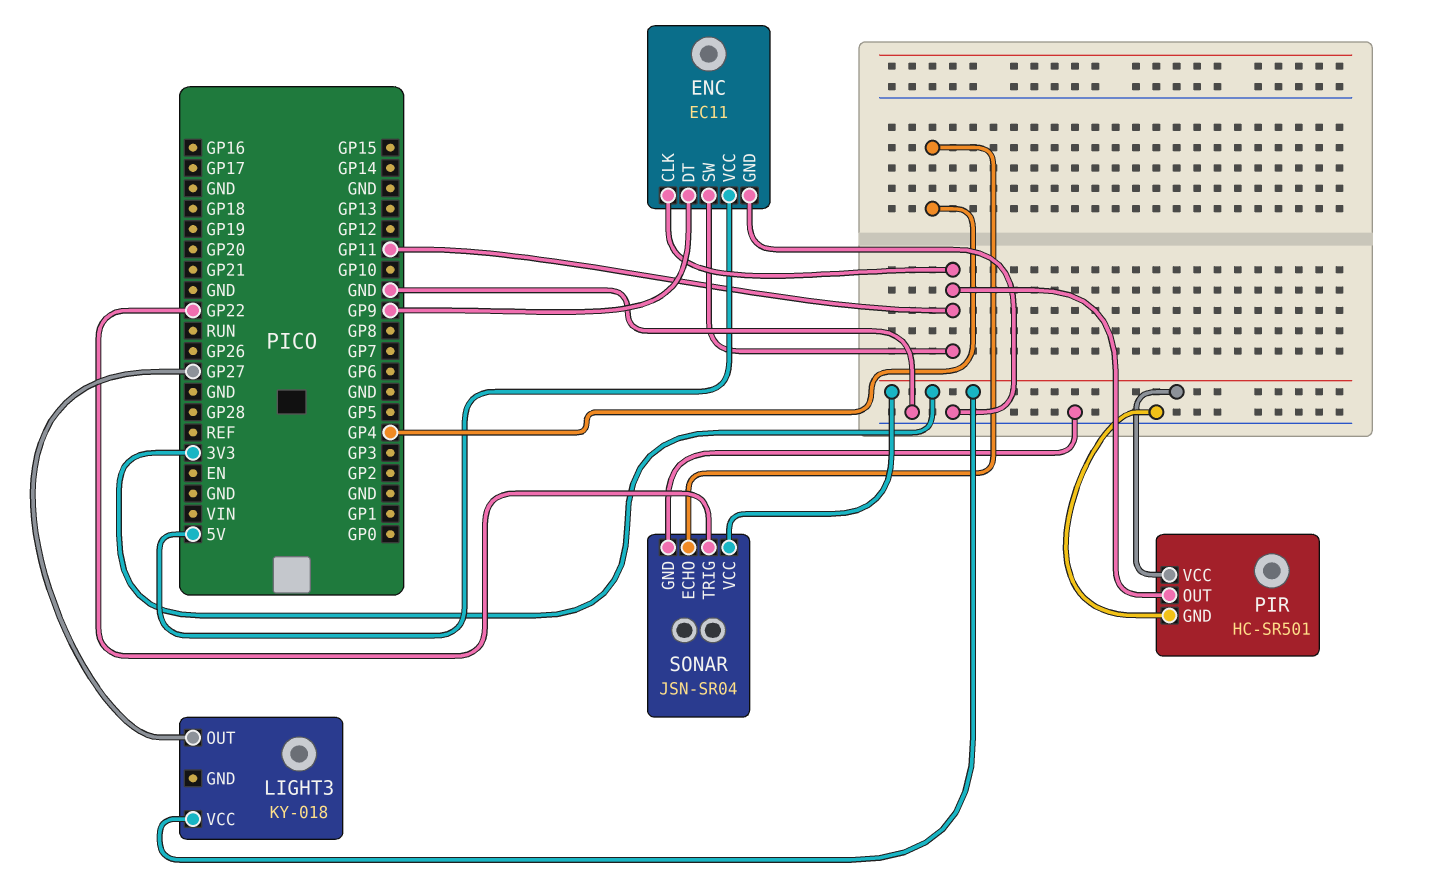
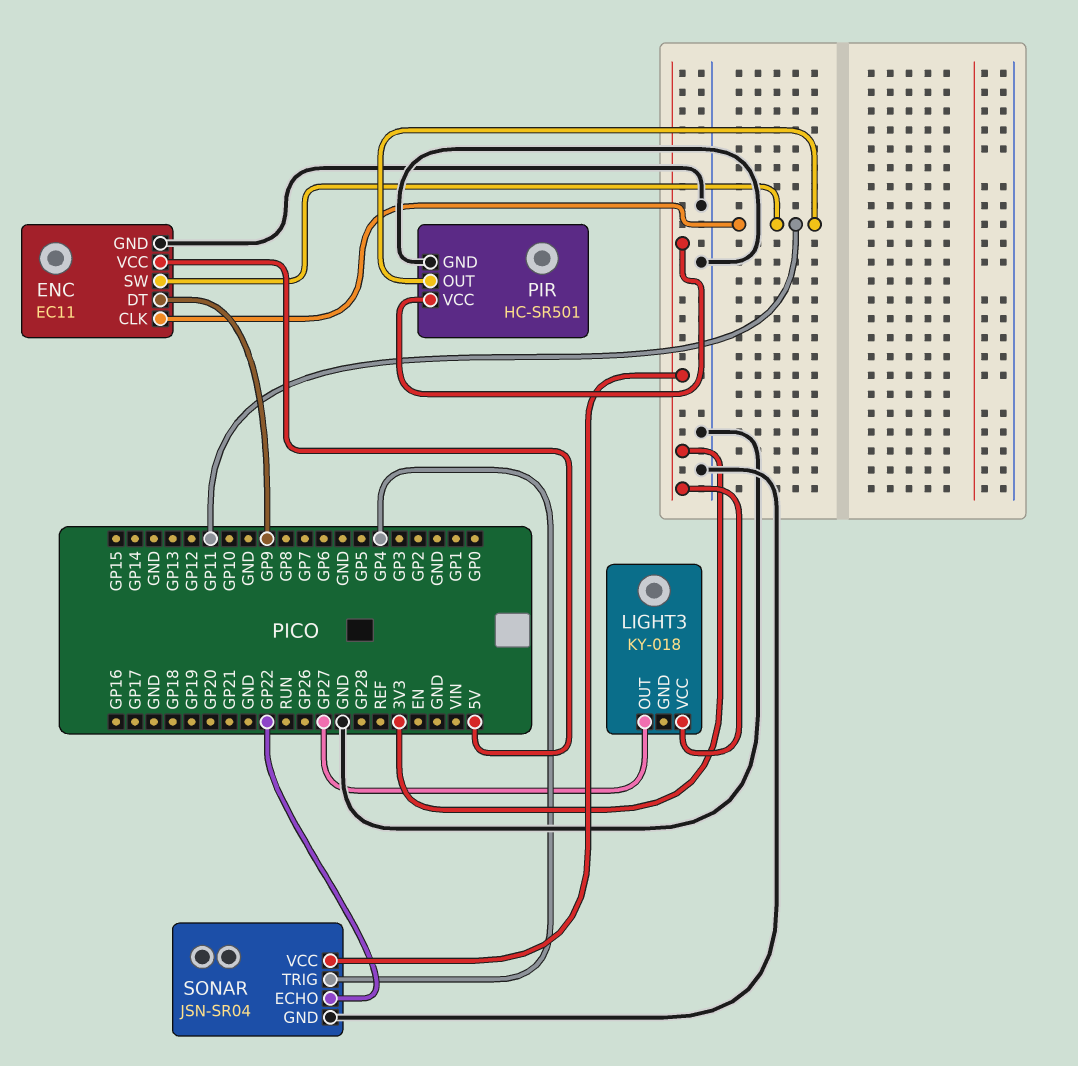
SONAR pin ECHO: GP4 -> GP22
SONAR pin TRIG: GP22 -> GP4

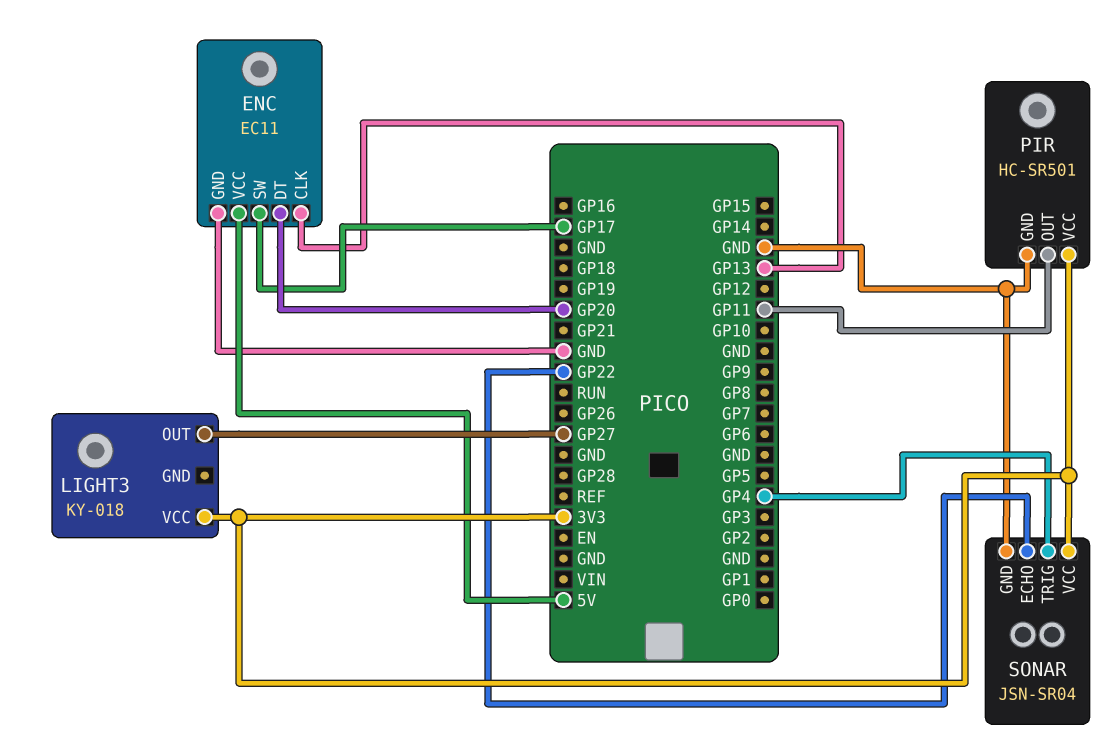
ENC pin CLK: GP11 -> GP13
ENC pin DT: GP9 -> GP20
ENC pin SW: GP11 -> GP17

